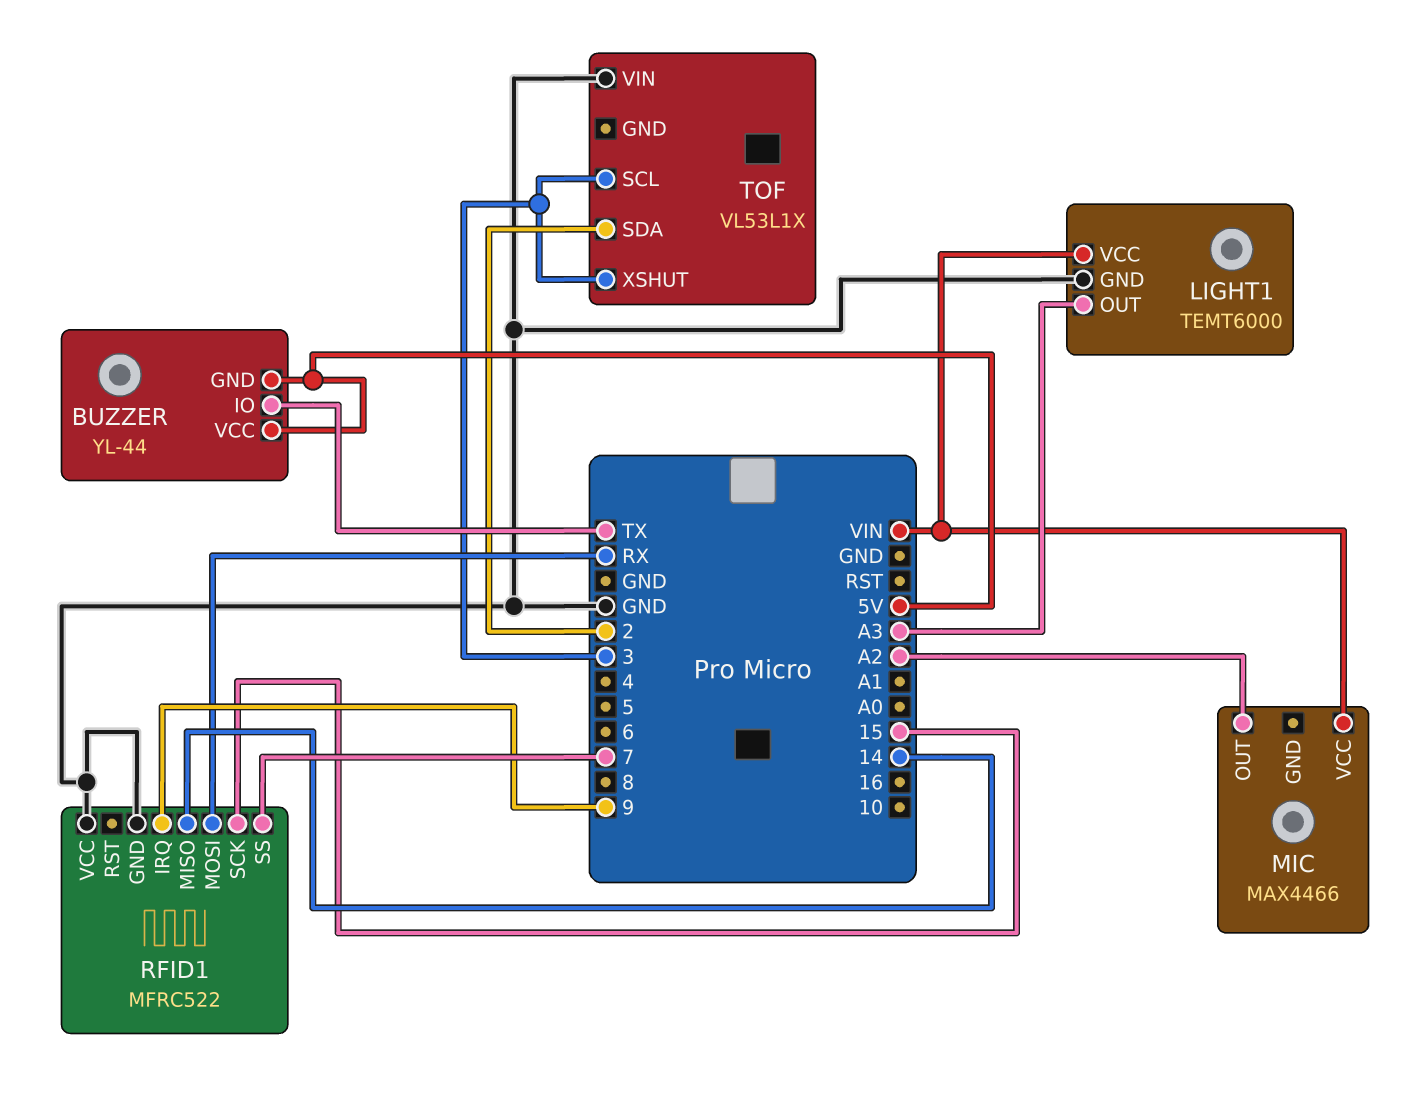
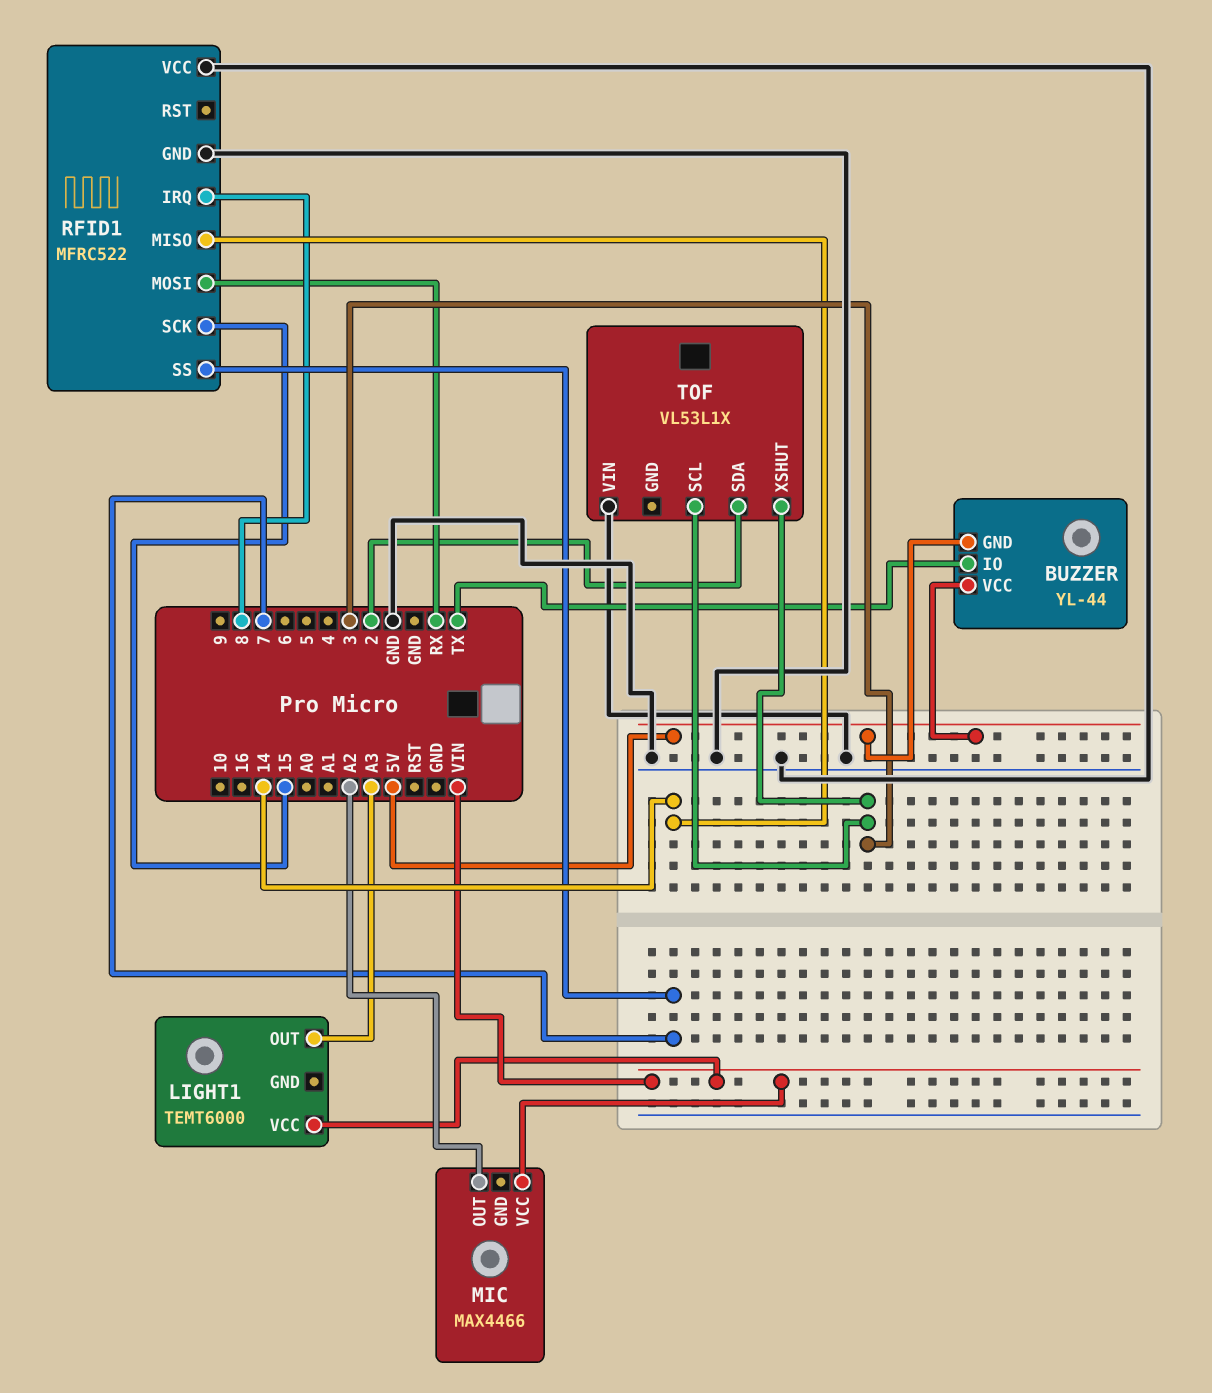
LIGHT1 pin GND: GND -> none
RFID1 pin IRQ: 9 -> 8

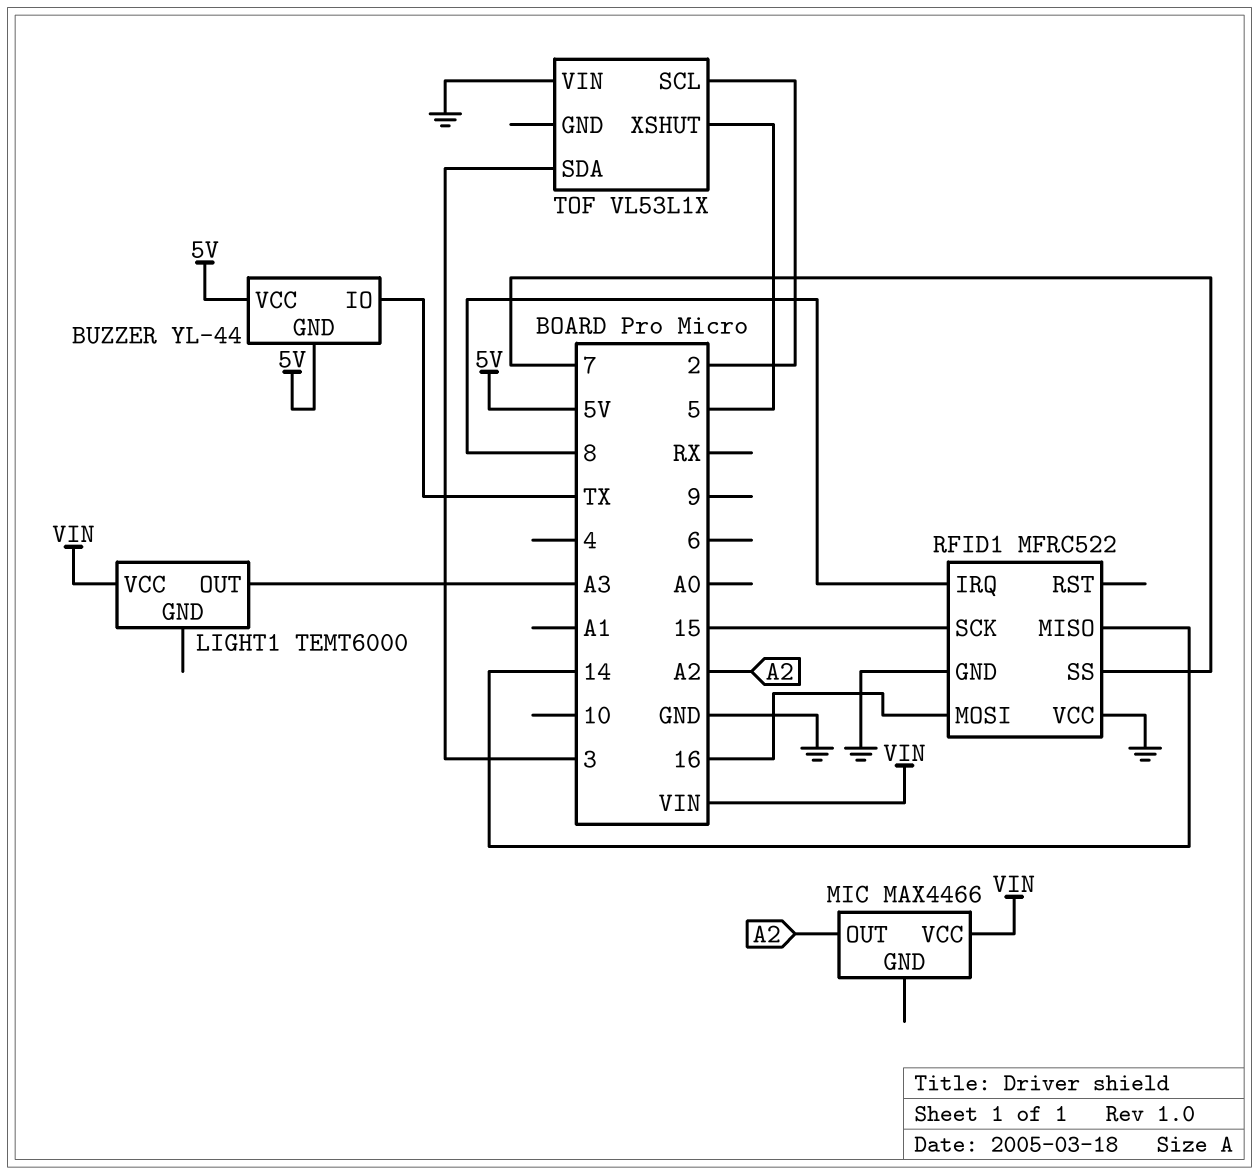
RFID1 pin MOSI: RX -> 16
TOF pin SCL: 3 -> 2
TOF pin SDA: 2 -> 3
TOF pin XSHUT: 3 -> 5

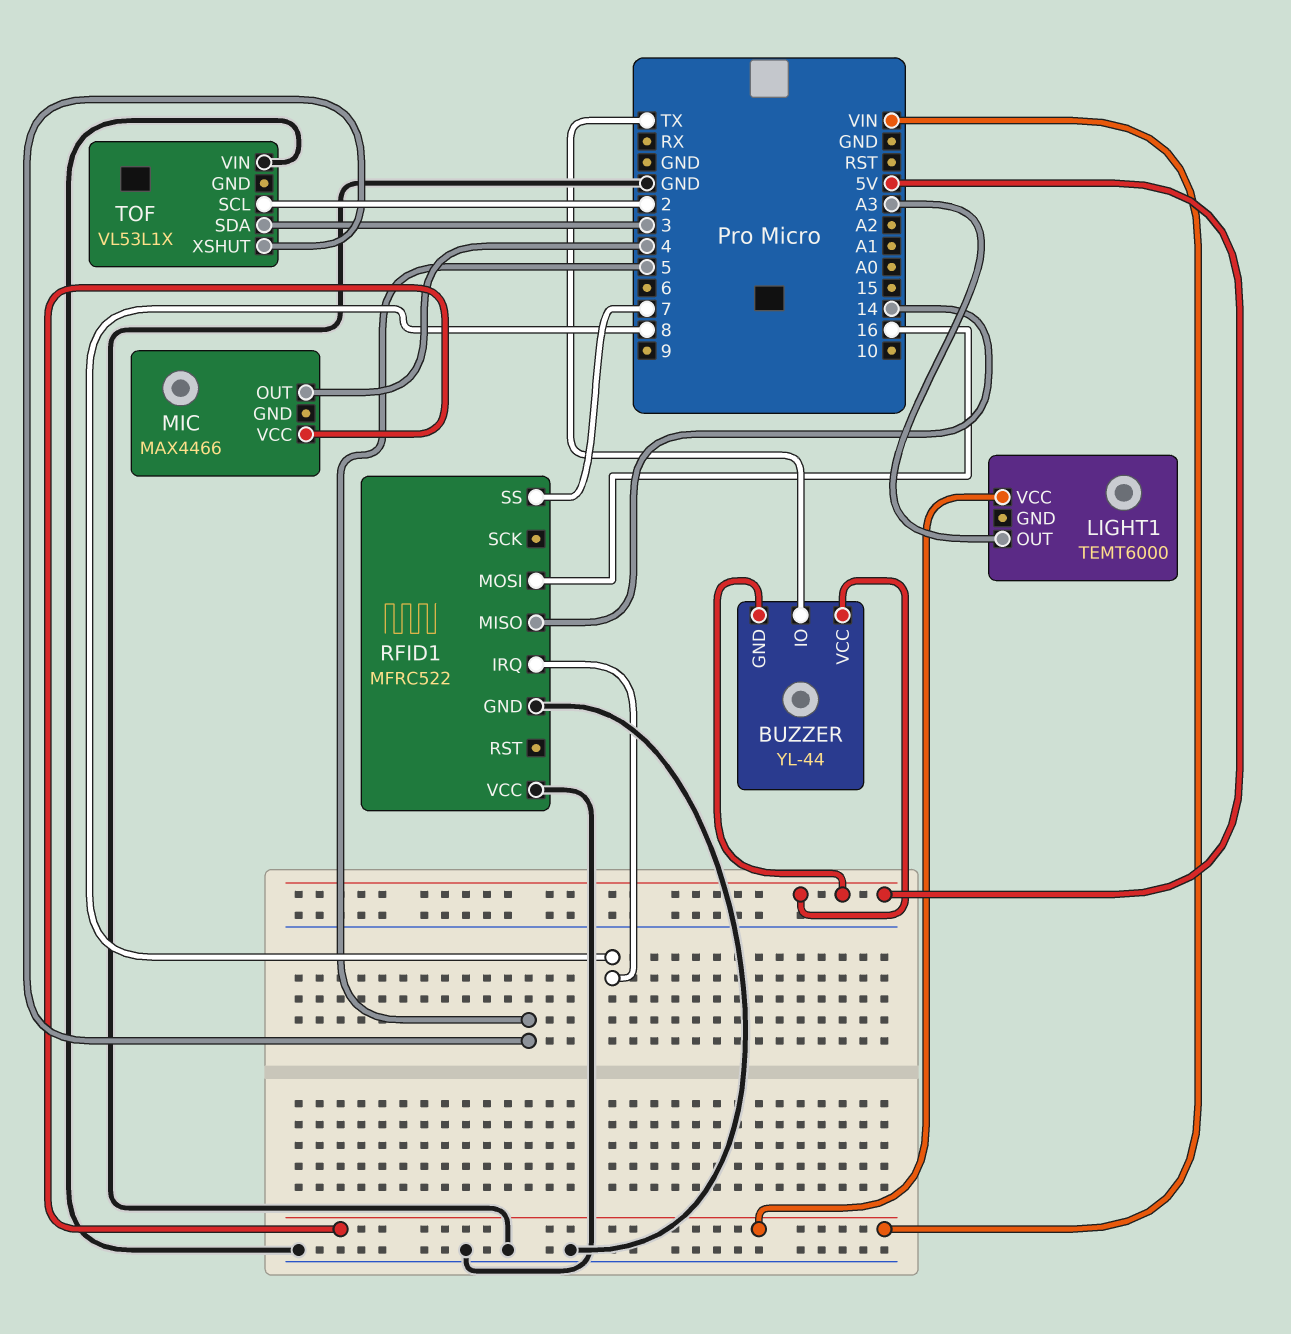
MIC pin OUT: A2 -> 4
RFID1 pin SCK: 15 -> none

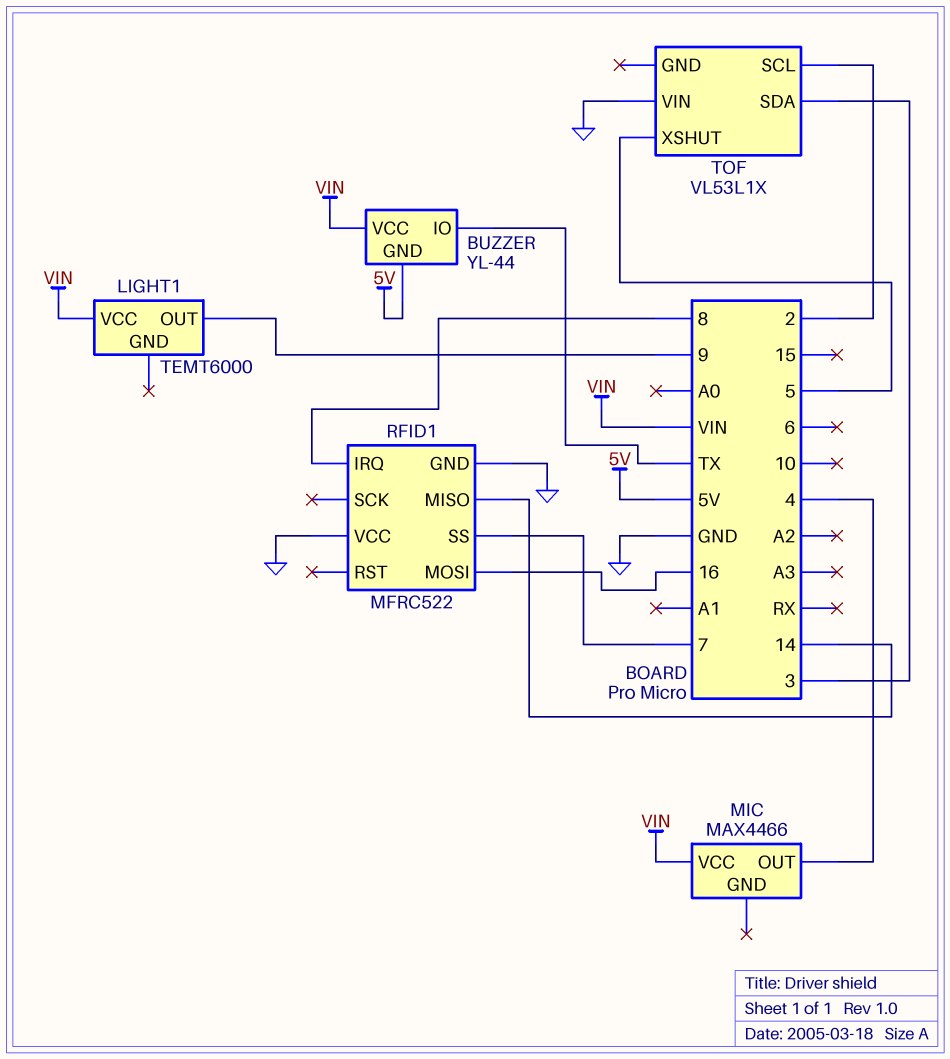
BUZZER pin VCC: 5V -> VIN
LIGHT1 pin OUT: A3 -> 9

